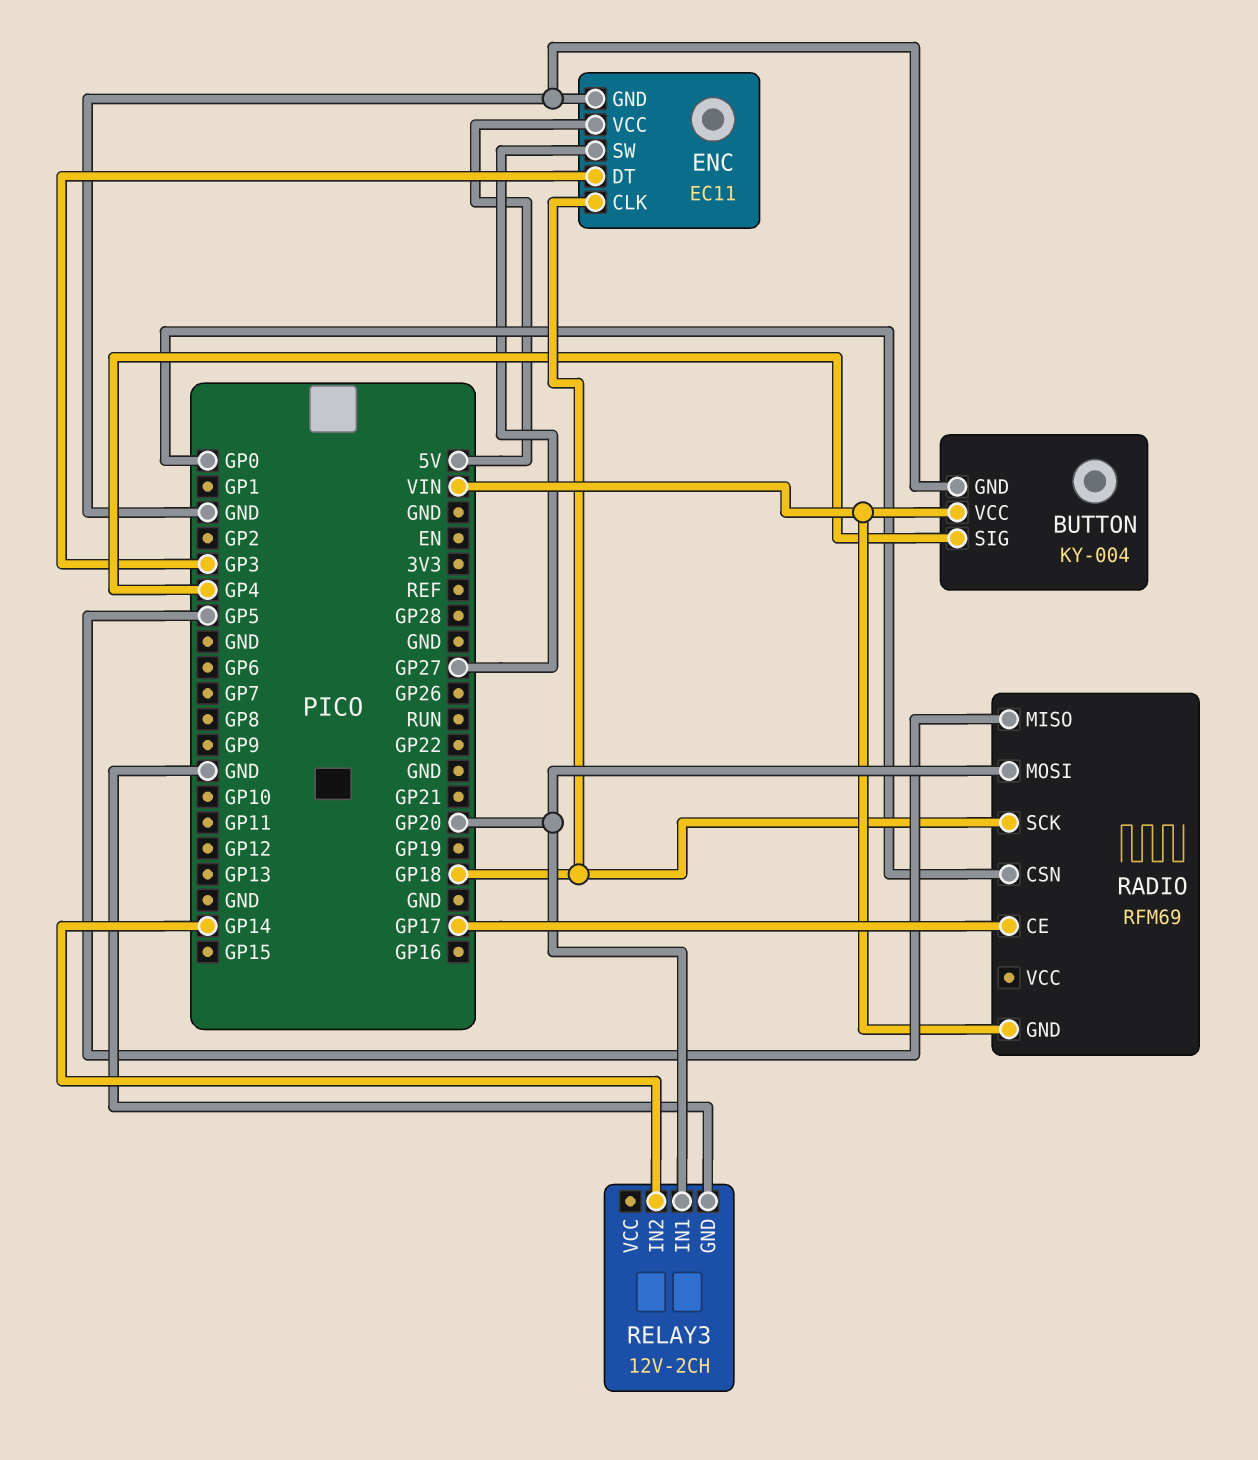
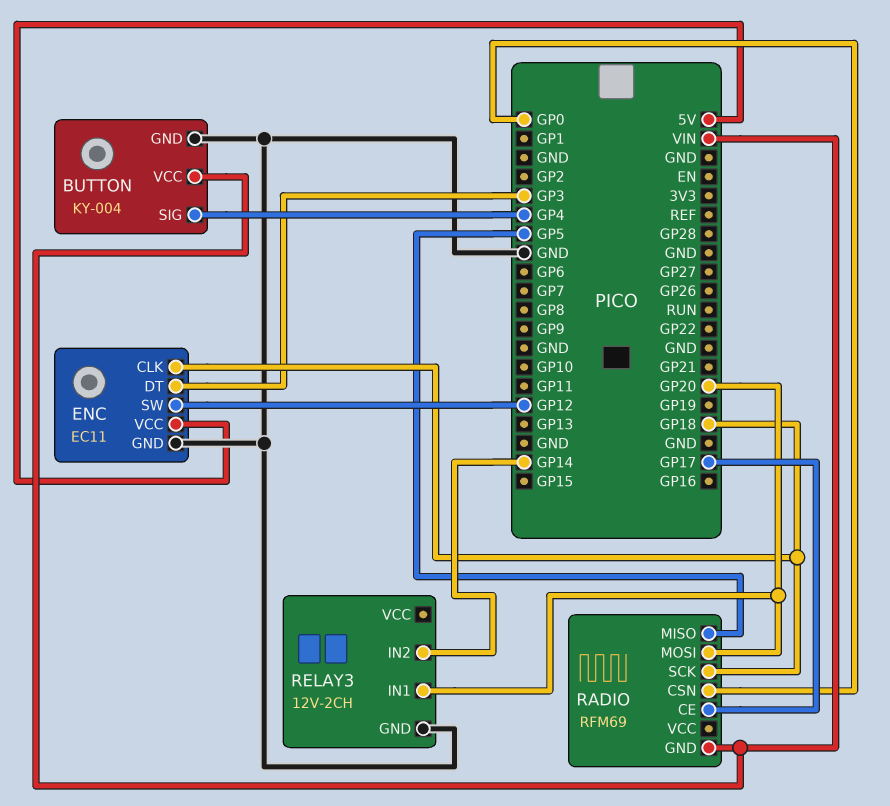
ENC pin SW: GP27 -> GP12

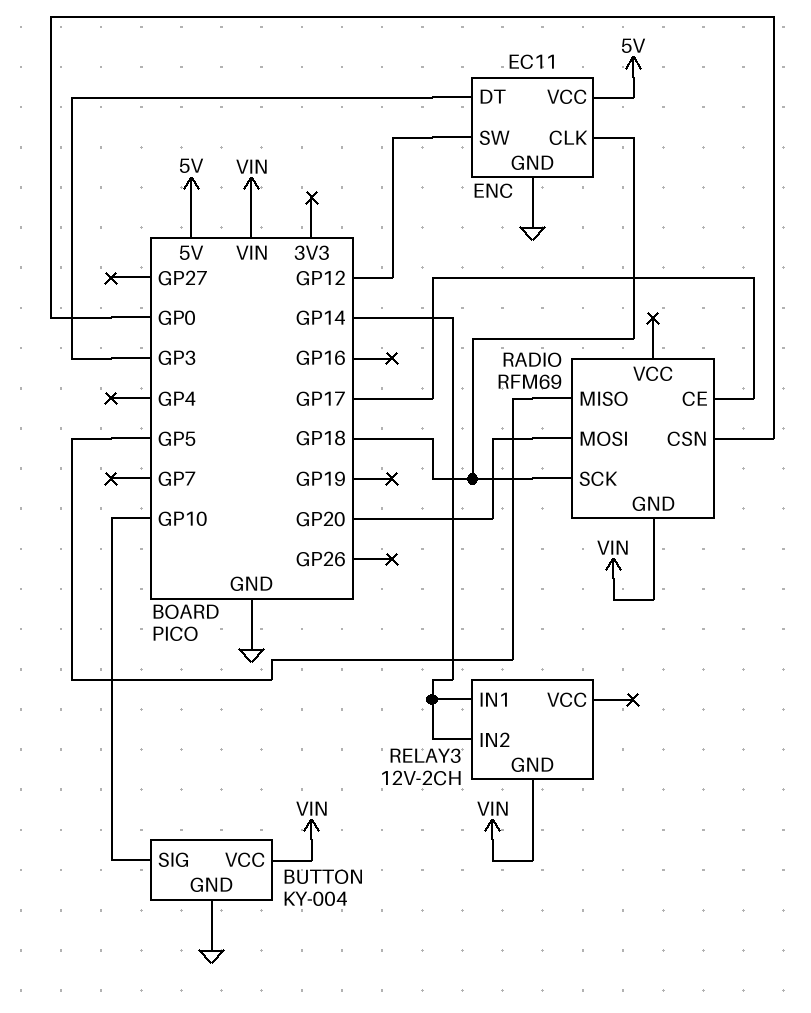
BUTTON pin SIG: GP4 -> GP10
RELAY3 pin GND: GND -> VIN
RELAY3 pin IN1: GP20 -> GP14

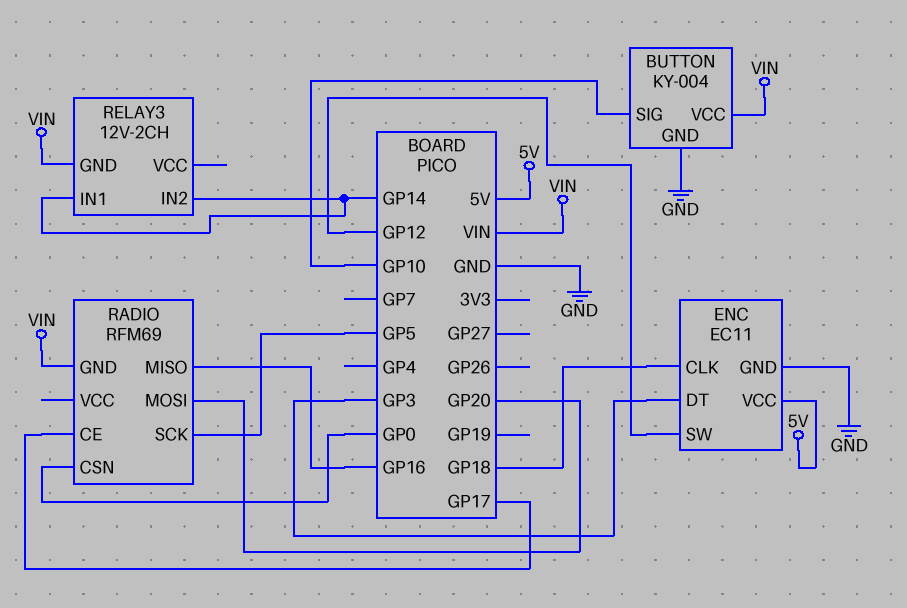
RADIO pin MISO: GP5 -> GP16
RADIO pin SCK: GP18 -> GP5

